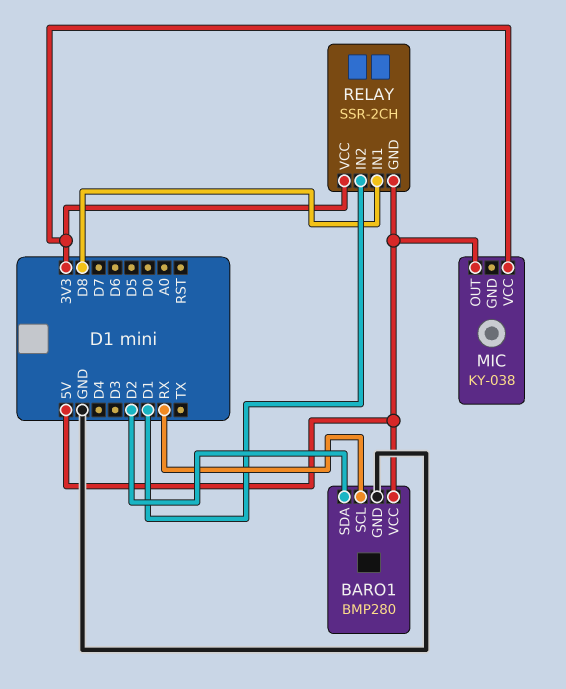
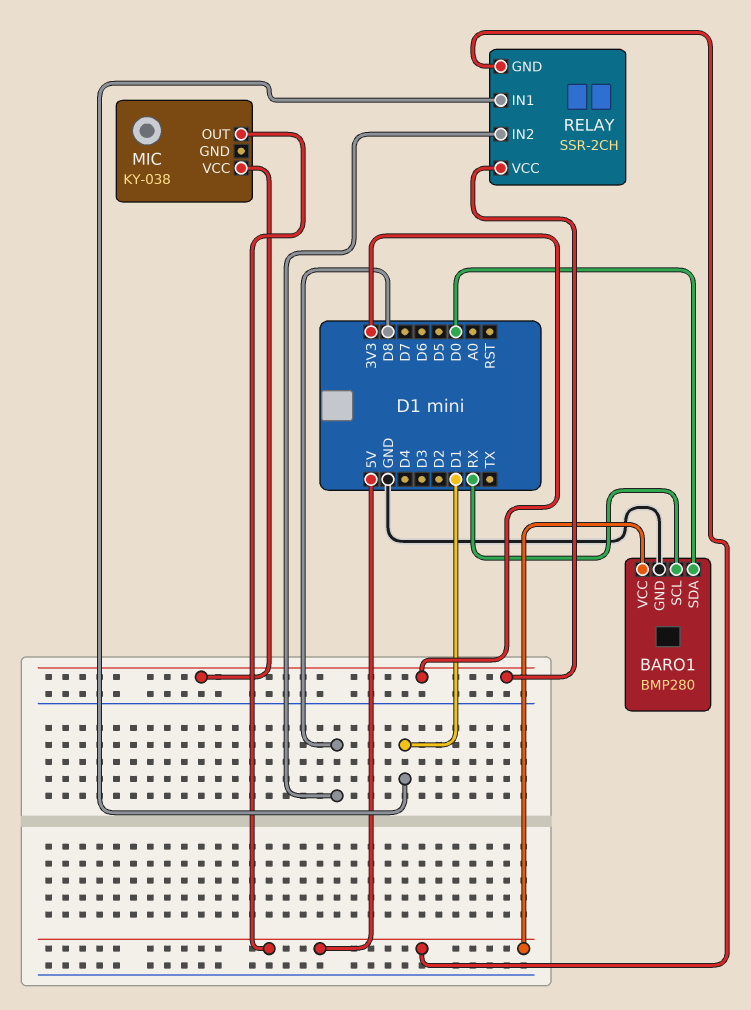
BARO1 pin SDA: D2 -> D0
RELAY pin IN1: D8 -> D1
RELAY pin IN2: D1 -> D8

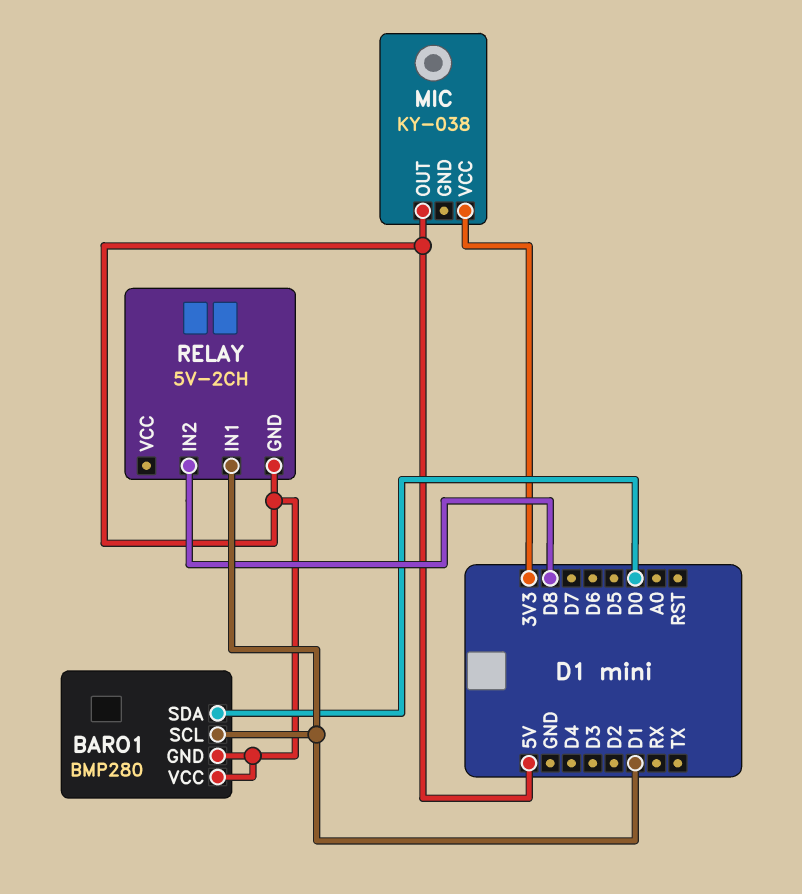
BARO1 pin GND: GND -> 5V
BARO1 pin SCL: RX -> D1
RELAY: SSR-2CH -> 5V-2CH
RELAY pin VCC: 3V3 -> none

